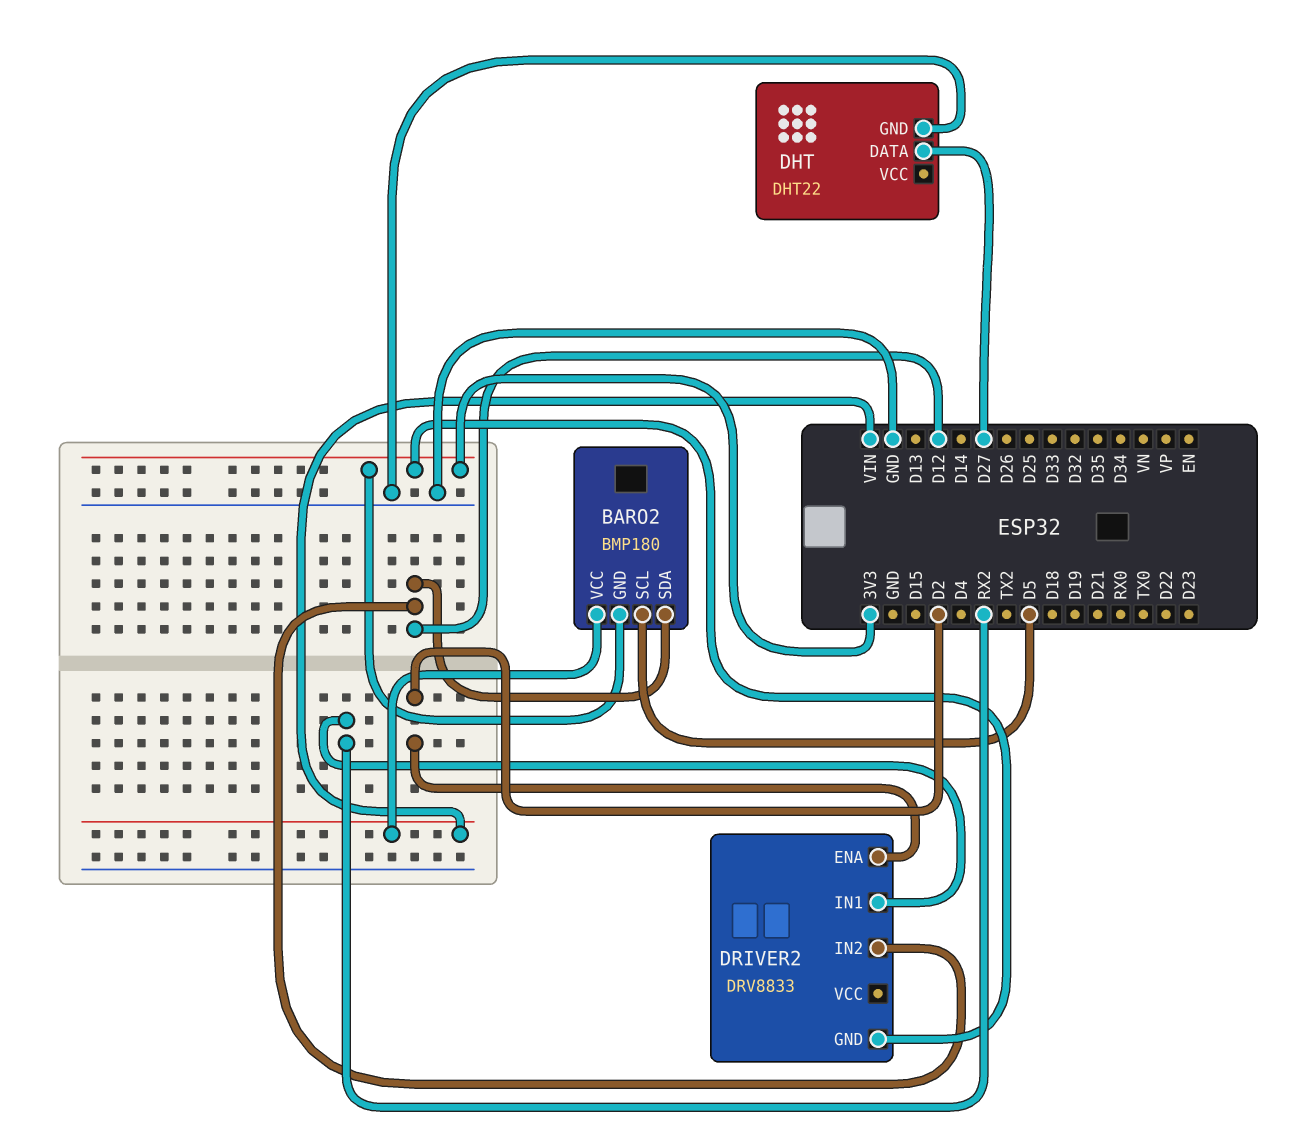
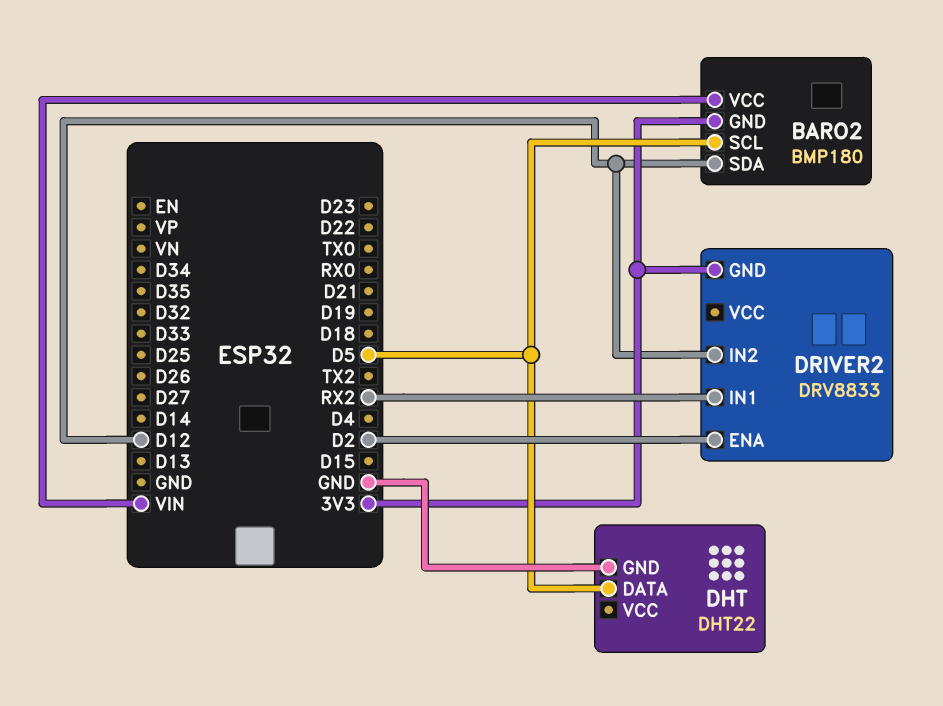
DHT pin DATA: D27 -> D5

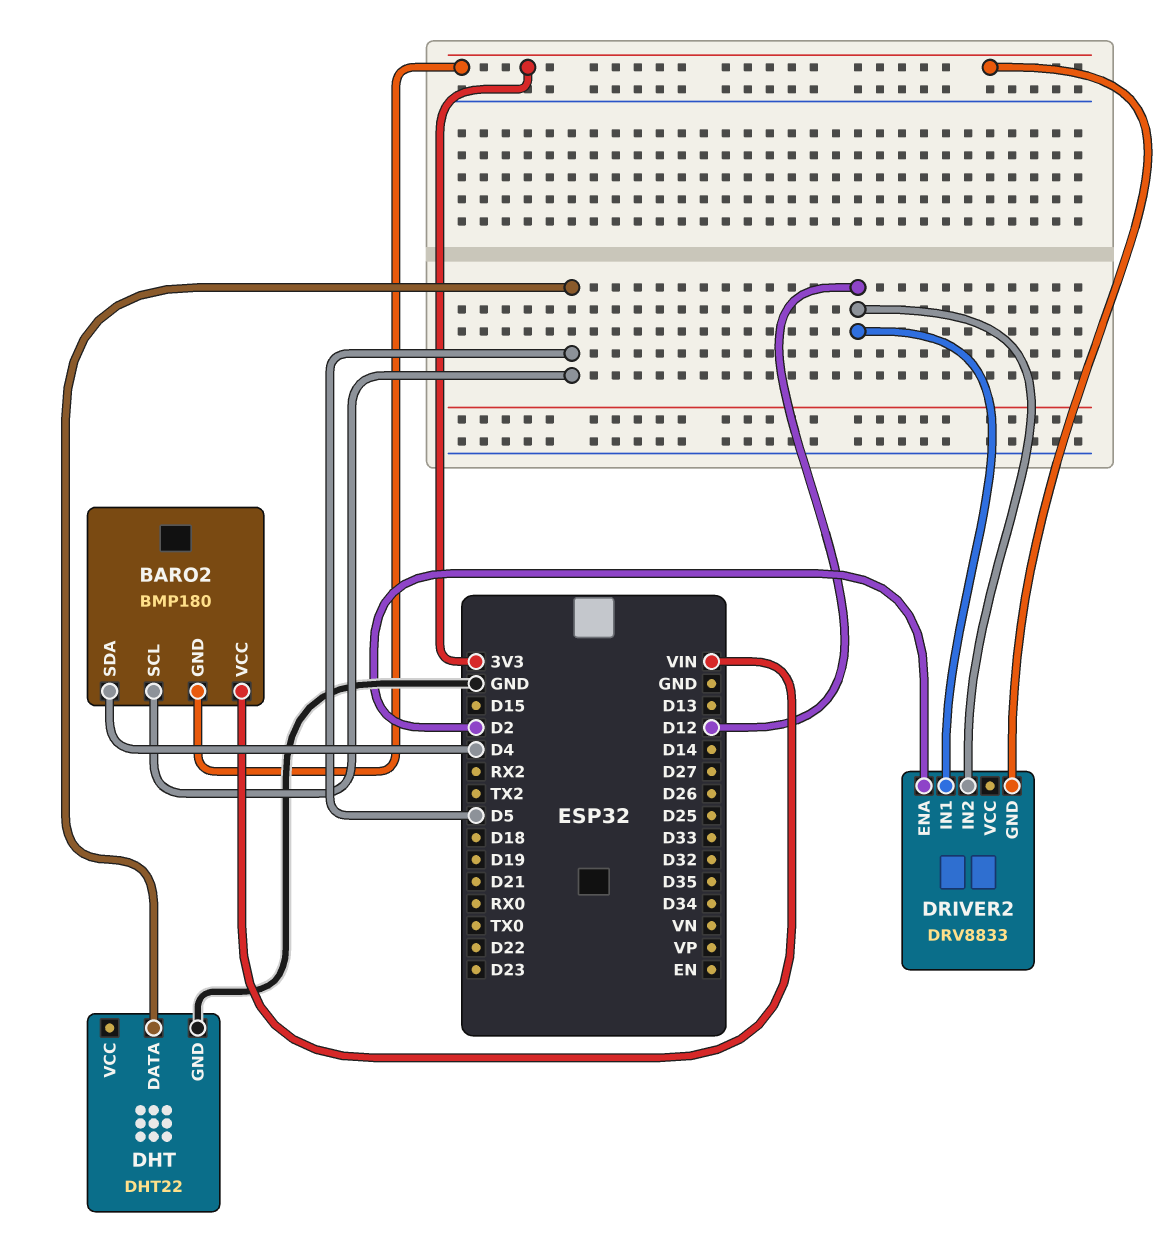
BARO2 pin SDA: D12 -> D4
DRIVER2 pin IN1: RX2 -> D12

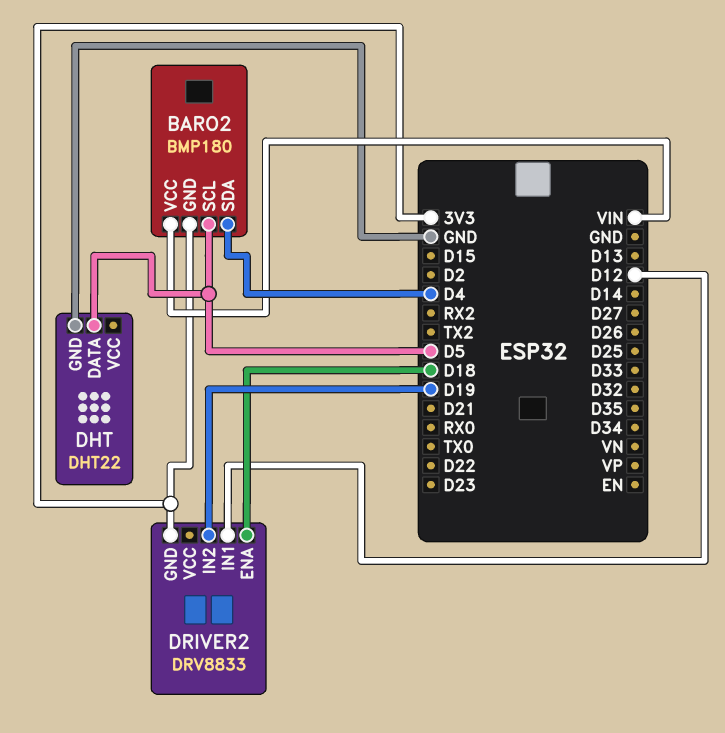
DRIVER2 pin ENA: D2 -> D18
DRIVER2 pin IN2: D12 -> D19

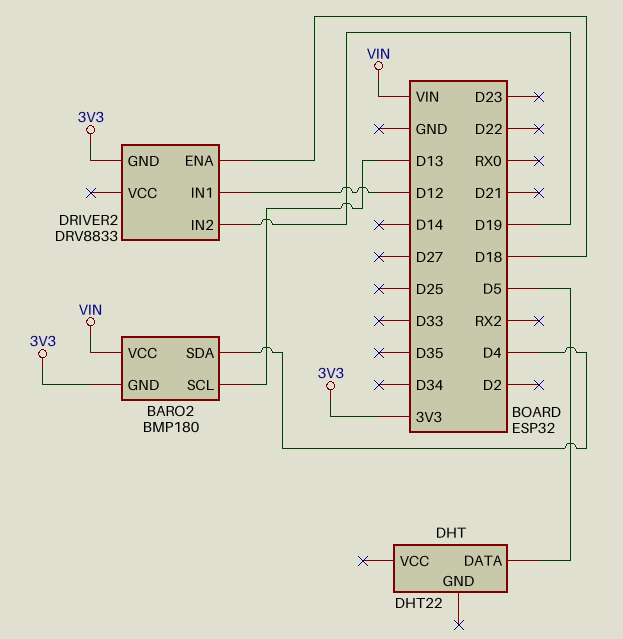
BARO2 pin SCL: D5 -> D13
DHT pin GND: GND -> none

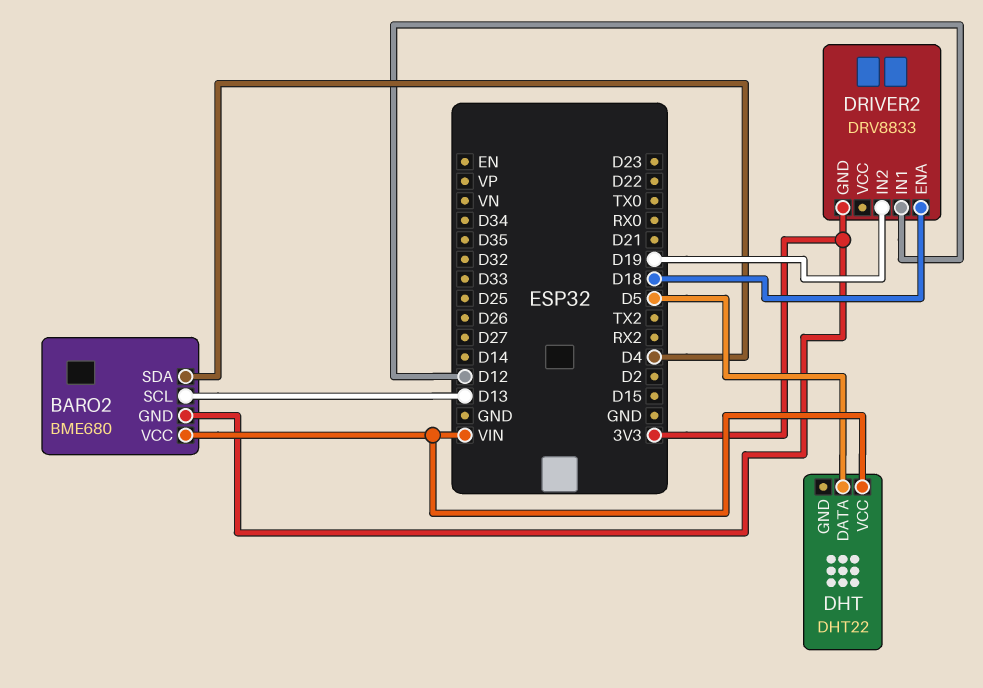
BARO2: BMP180 -> BME680
DHT pin VCC: none -> VIN

